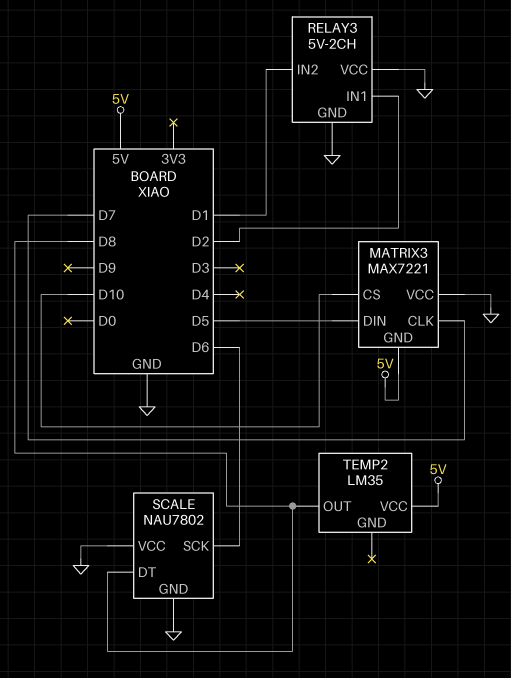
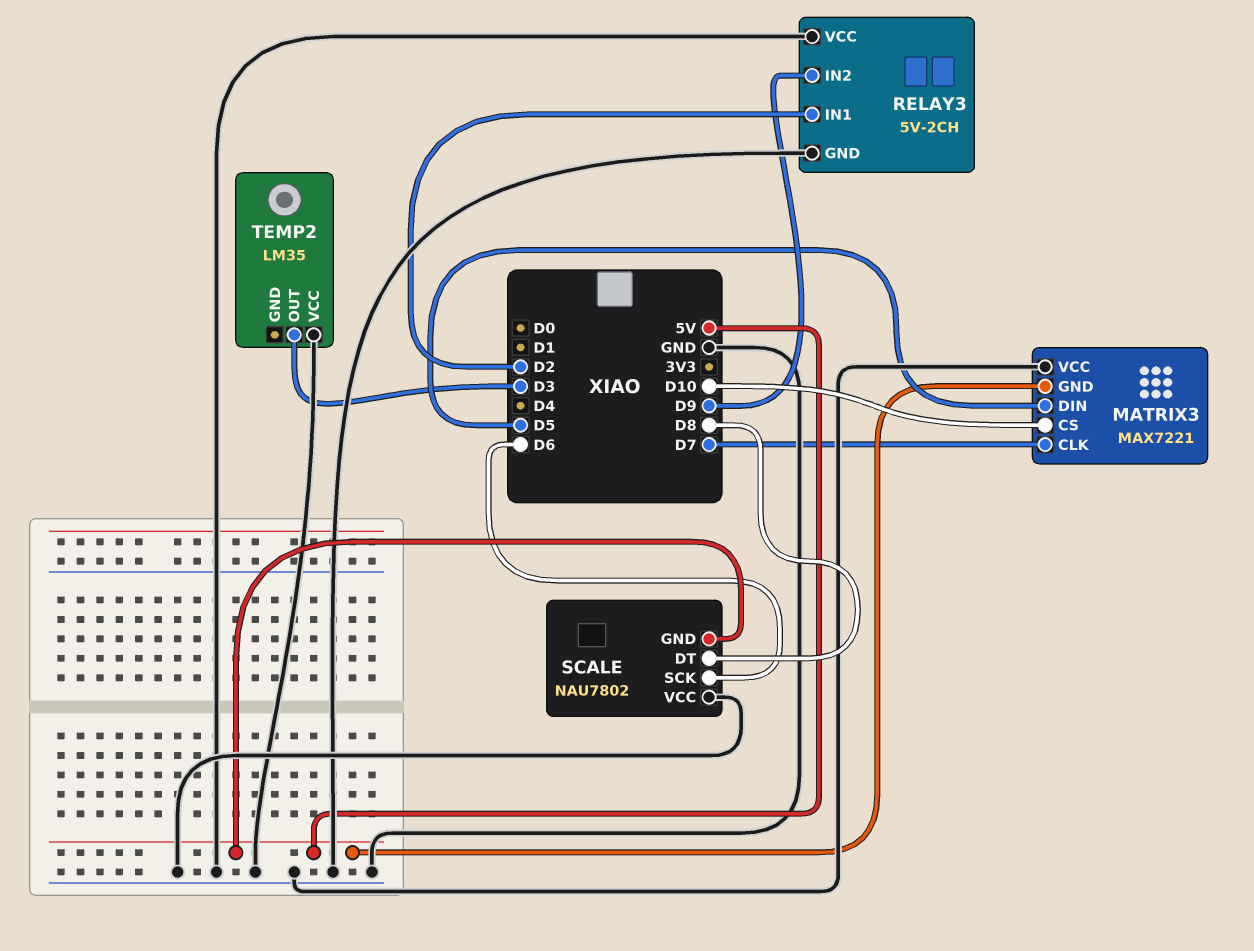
RELAY3 pin IN2: D1 -> D9
SCALE pin GND: GND -> 5V
TEMP2 pin OUT: D8 -> D3
TEMP2 pin VCC: 5V -> GND

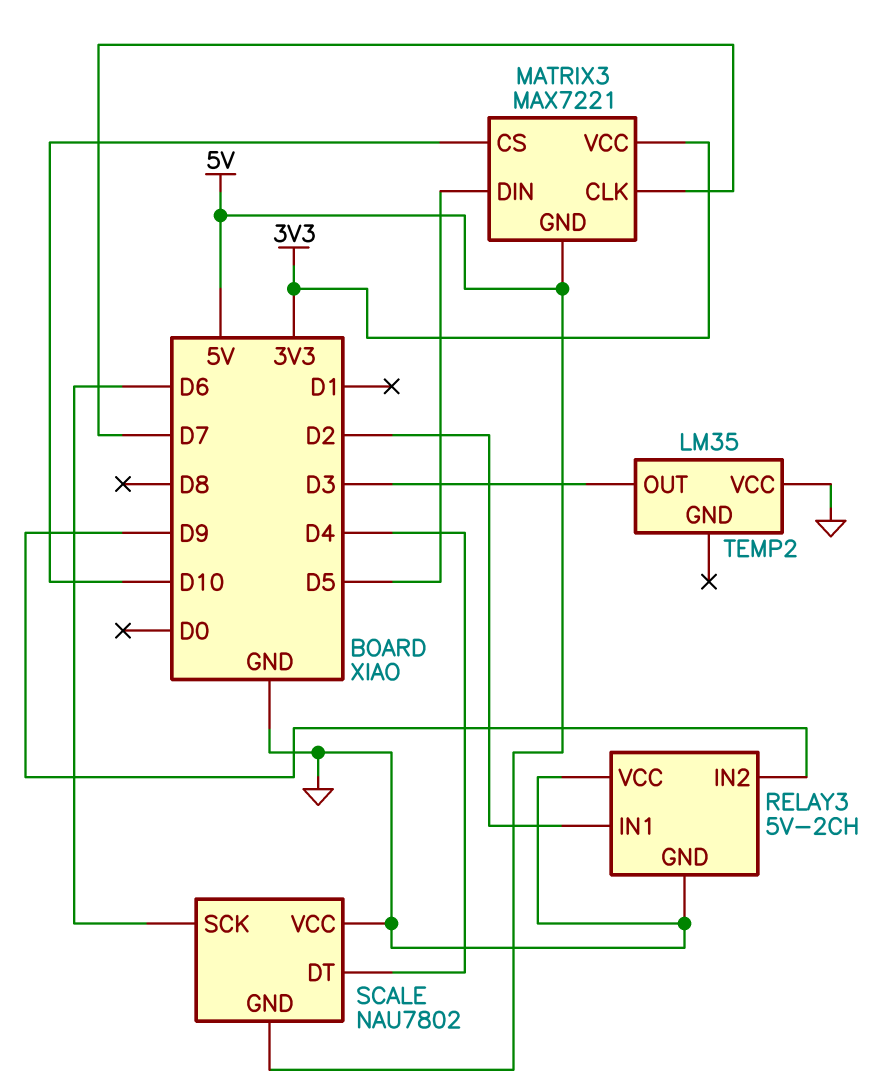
MATRIX3 pin VCC: GND -> 3V3
SCALE pin DT: D8 -> D4

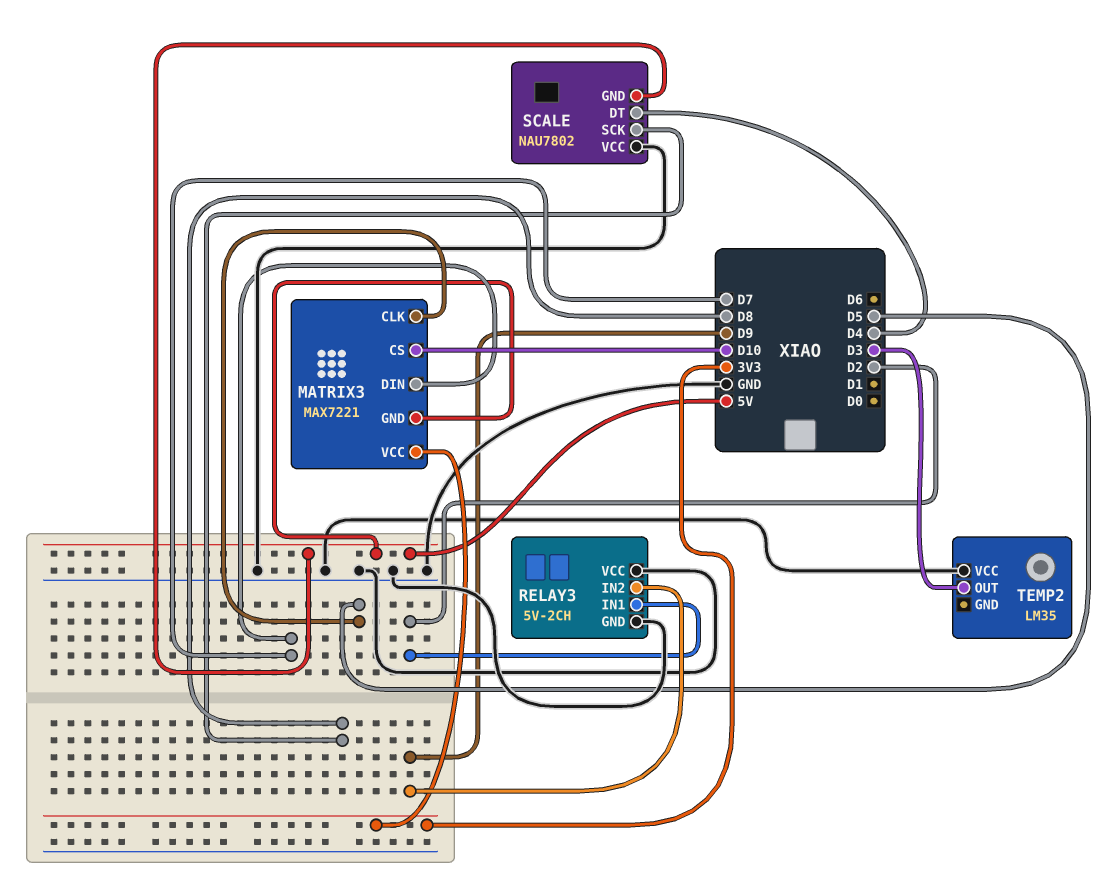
MATRIX3 pin CLK: D7 -> D5
MATRIX3 pin DIN: D5 -> D7
SCALE pin SCK: D6 -> D8

